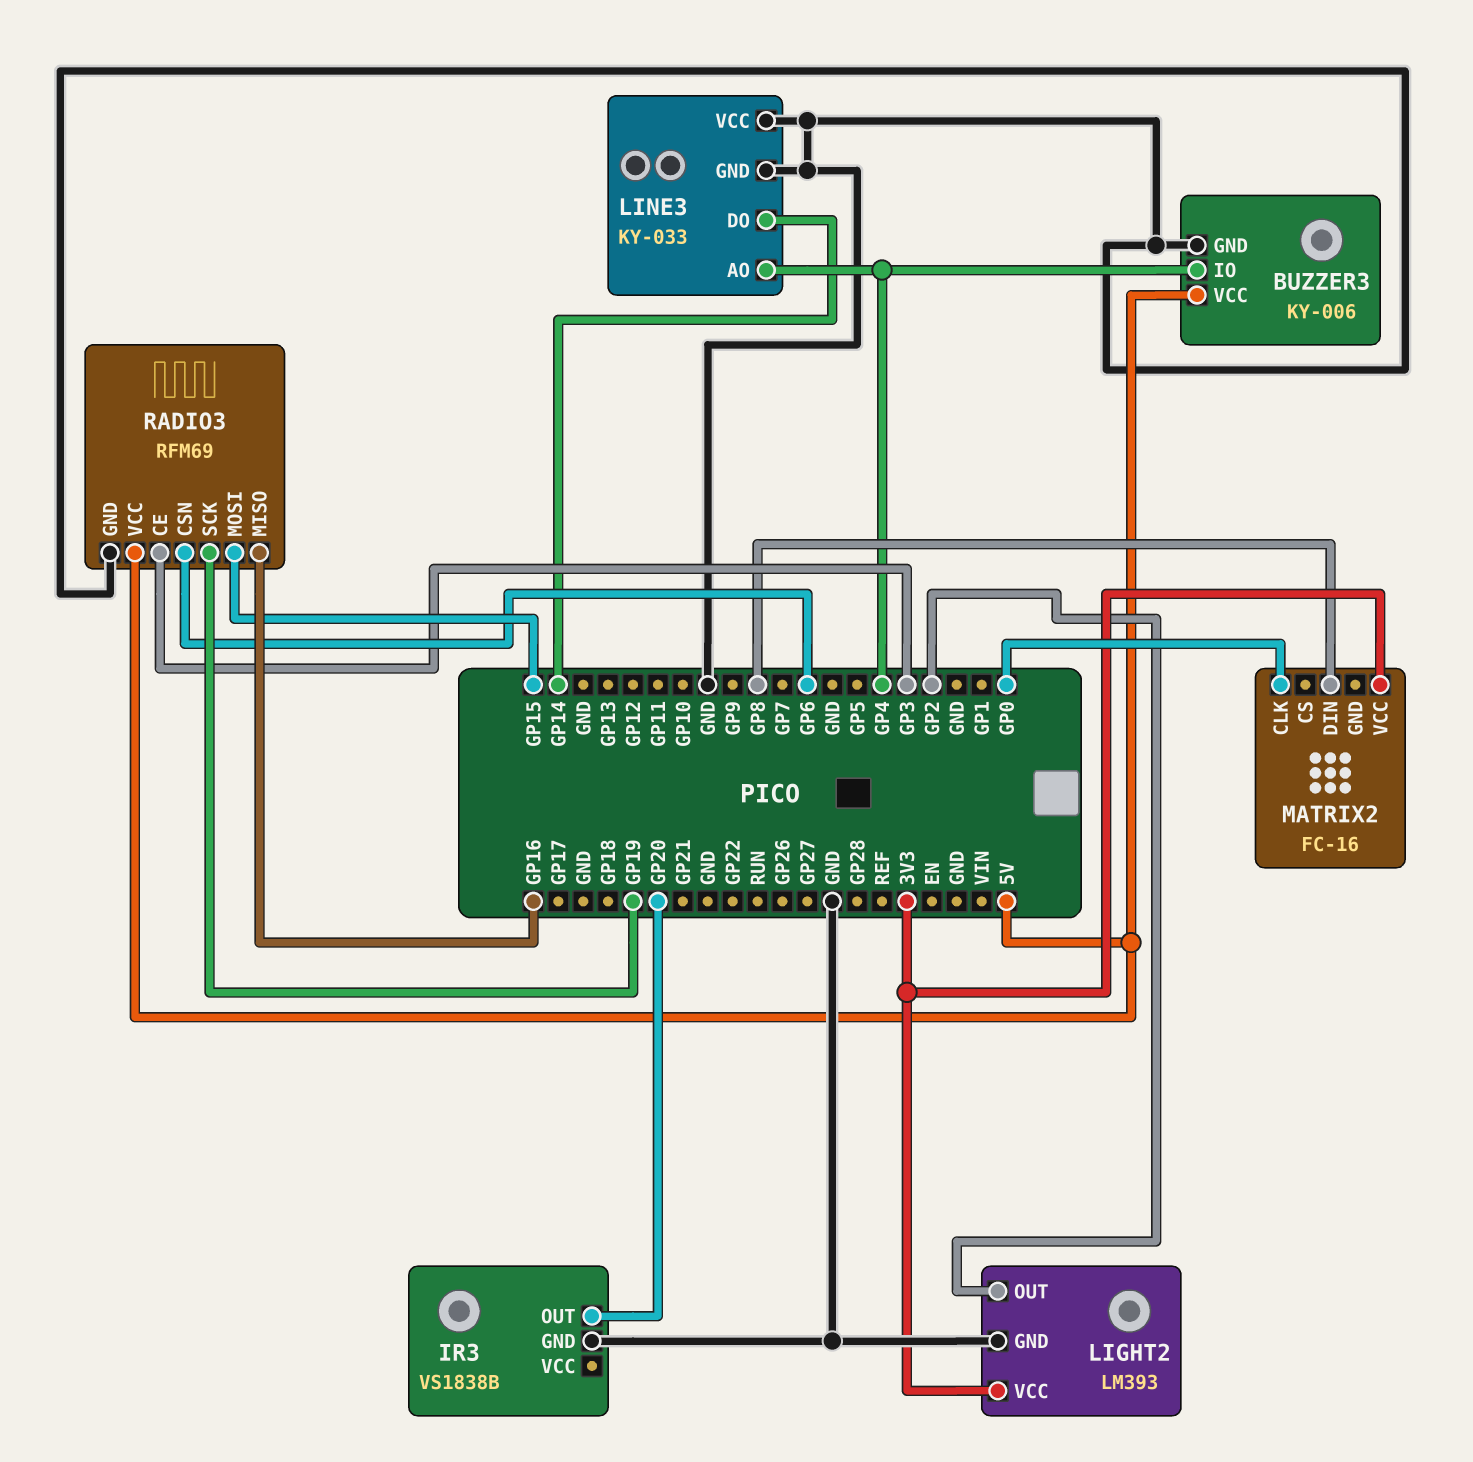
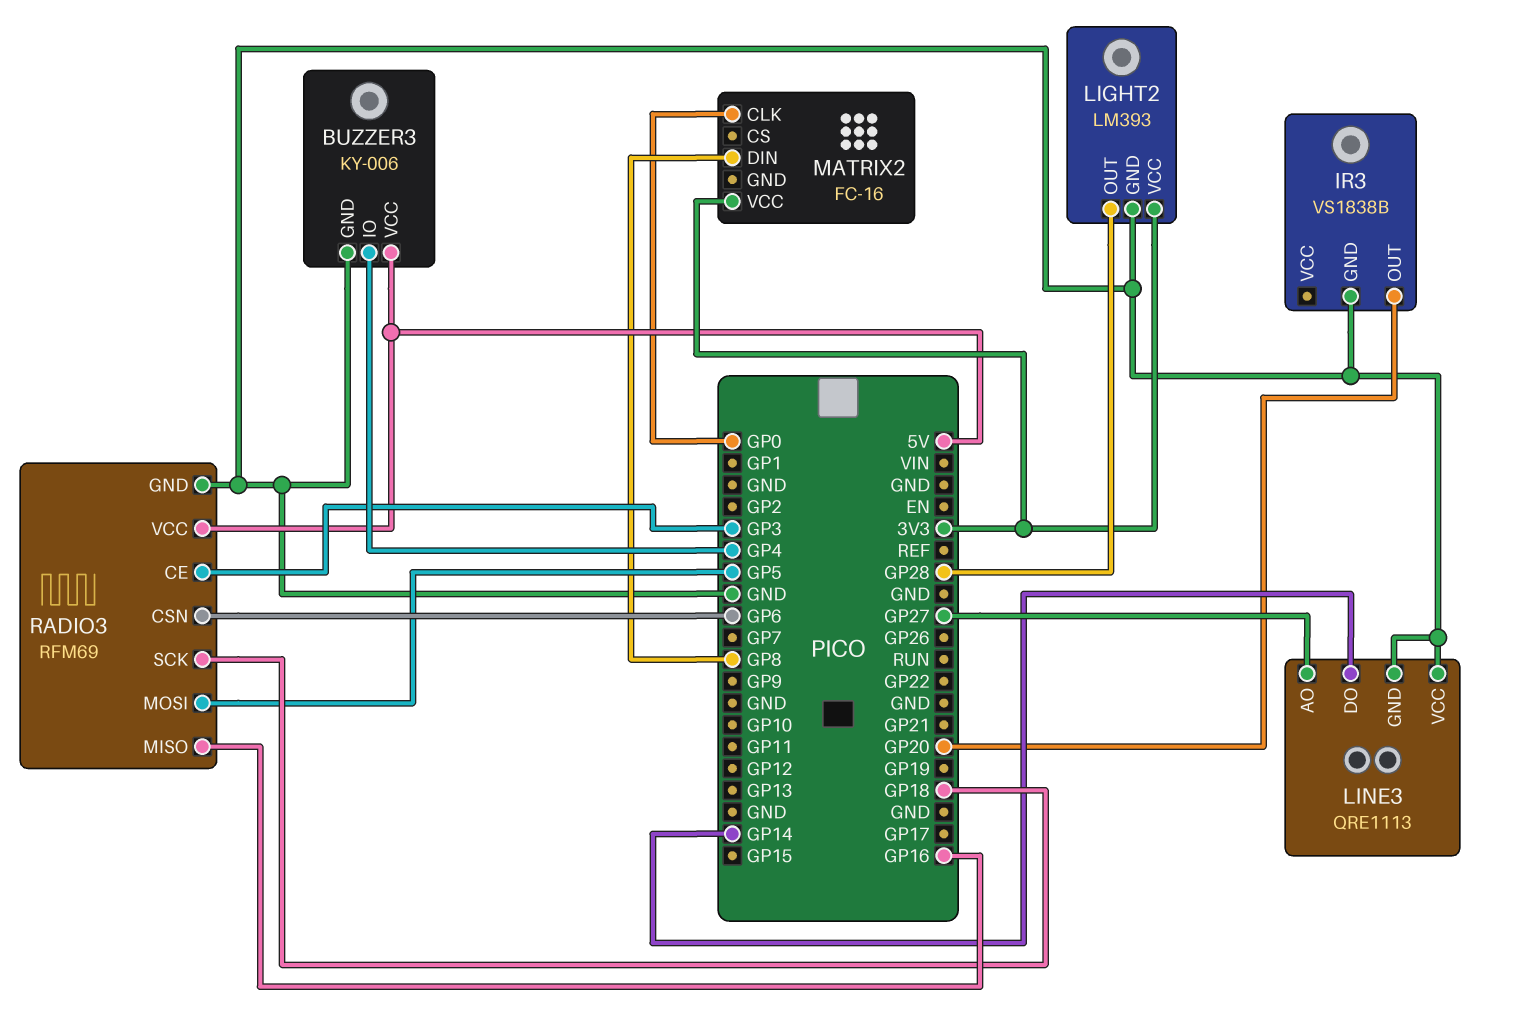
LIGHT2 pin OUT: GP2 -> GP28
LINE3: KY-033 -> QRE1113
LINE3 pin AO: GP4 -> GP27
RADIO3 pin MOSI: GP15 -> GP5
RADIO3 pin SCK: GP19 -> GP18

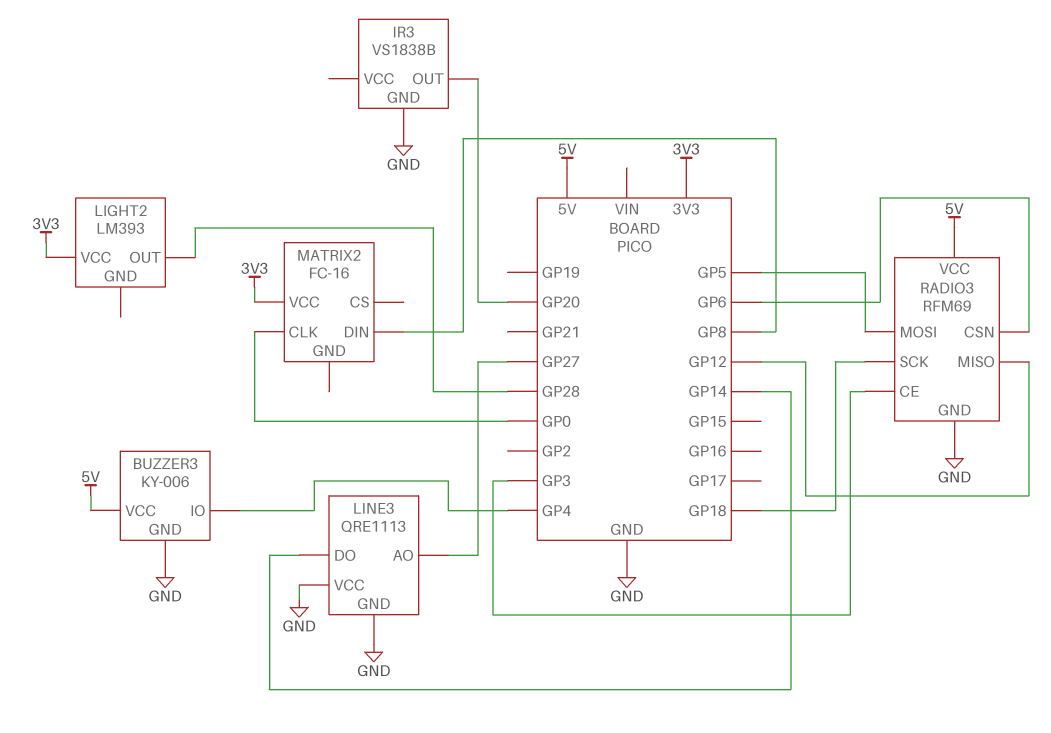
LIGHT2 pin GND: GND -> none
RADIO3 pin MISO: GP16 -> GP12

